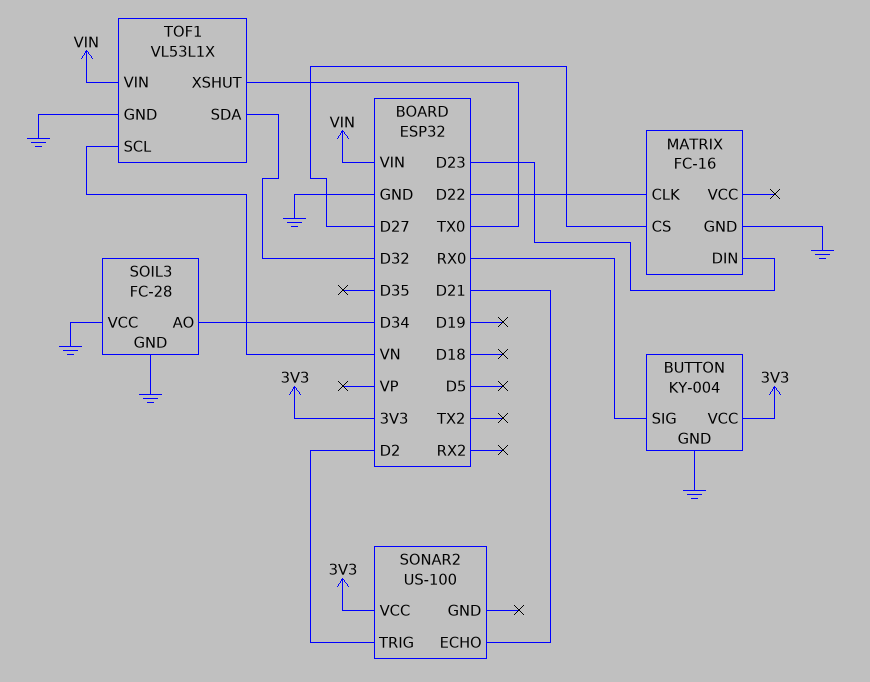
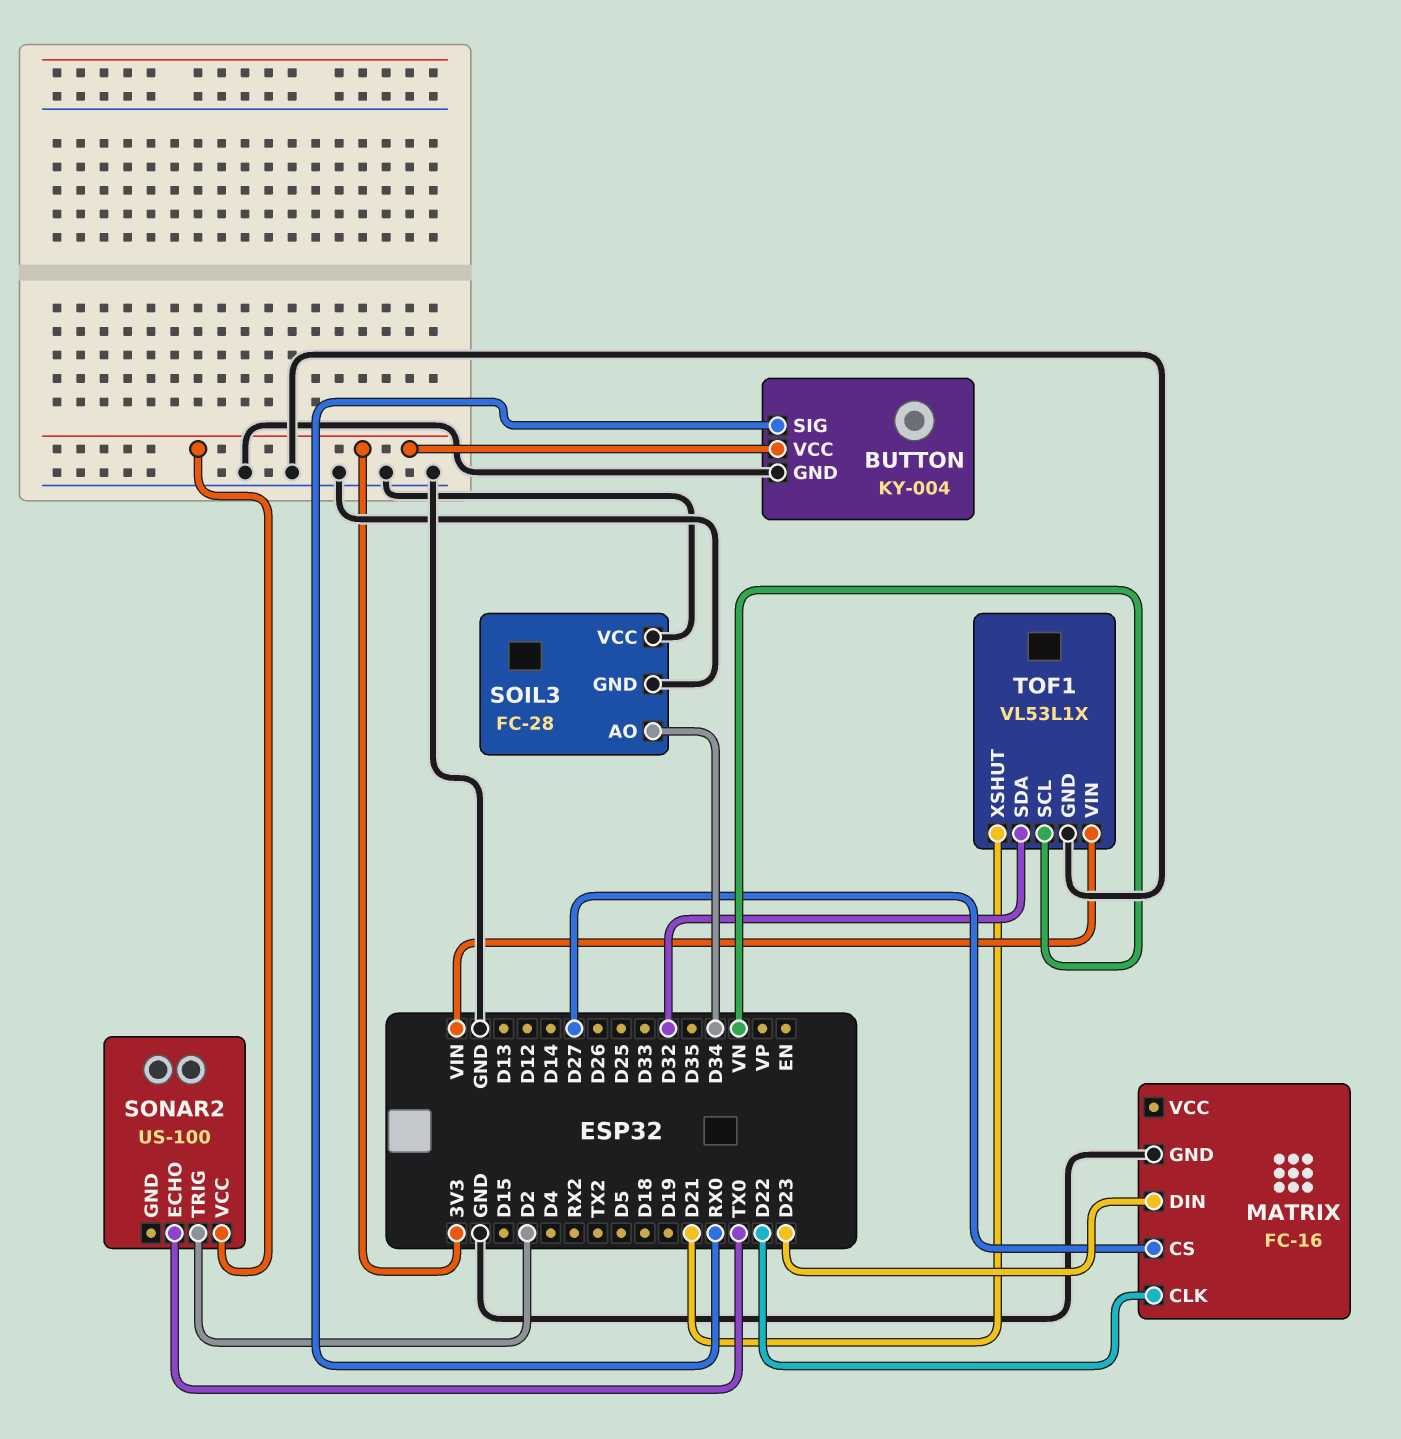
SONAR2 pin ECHO: D21 -> TX0
TOF1 pin XSHUT: TX0 -> D21

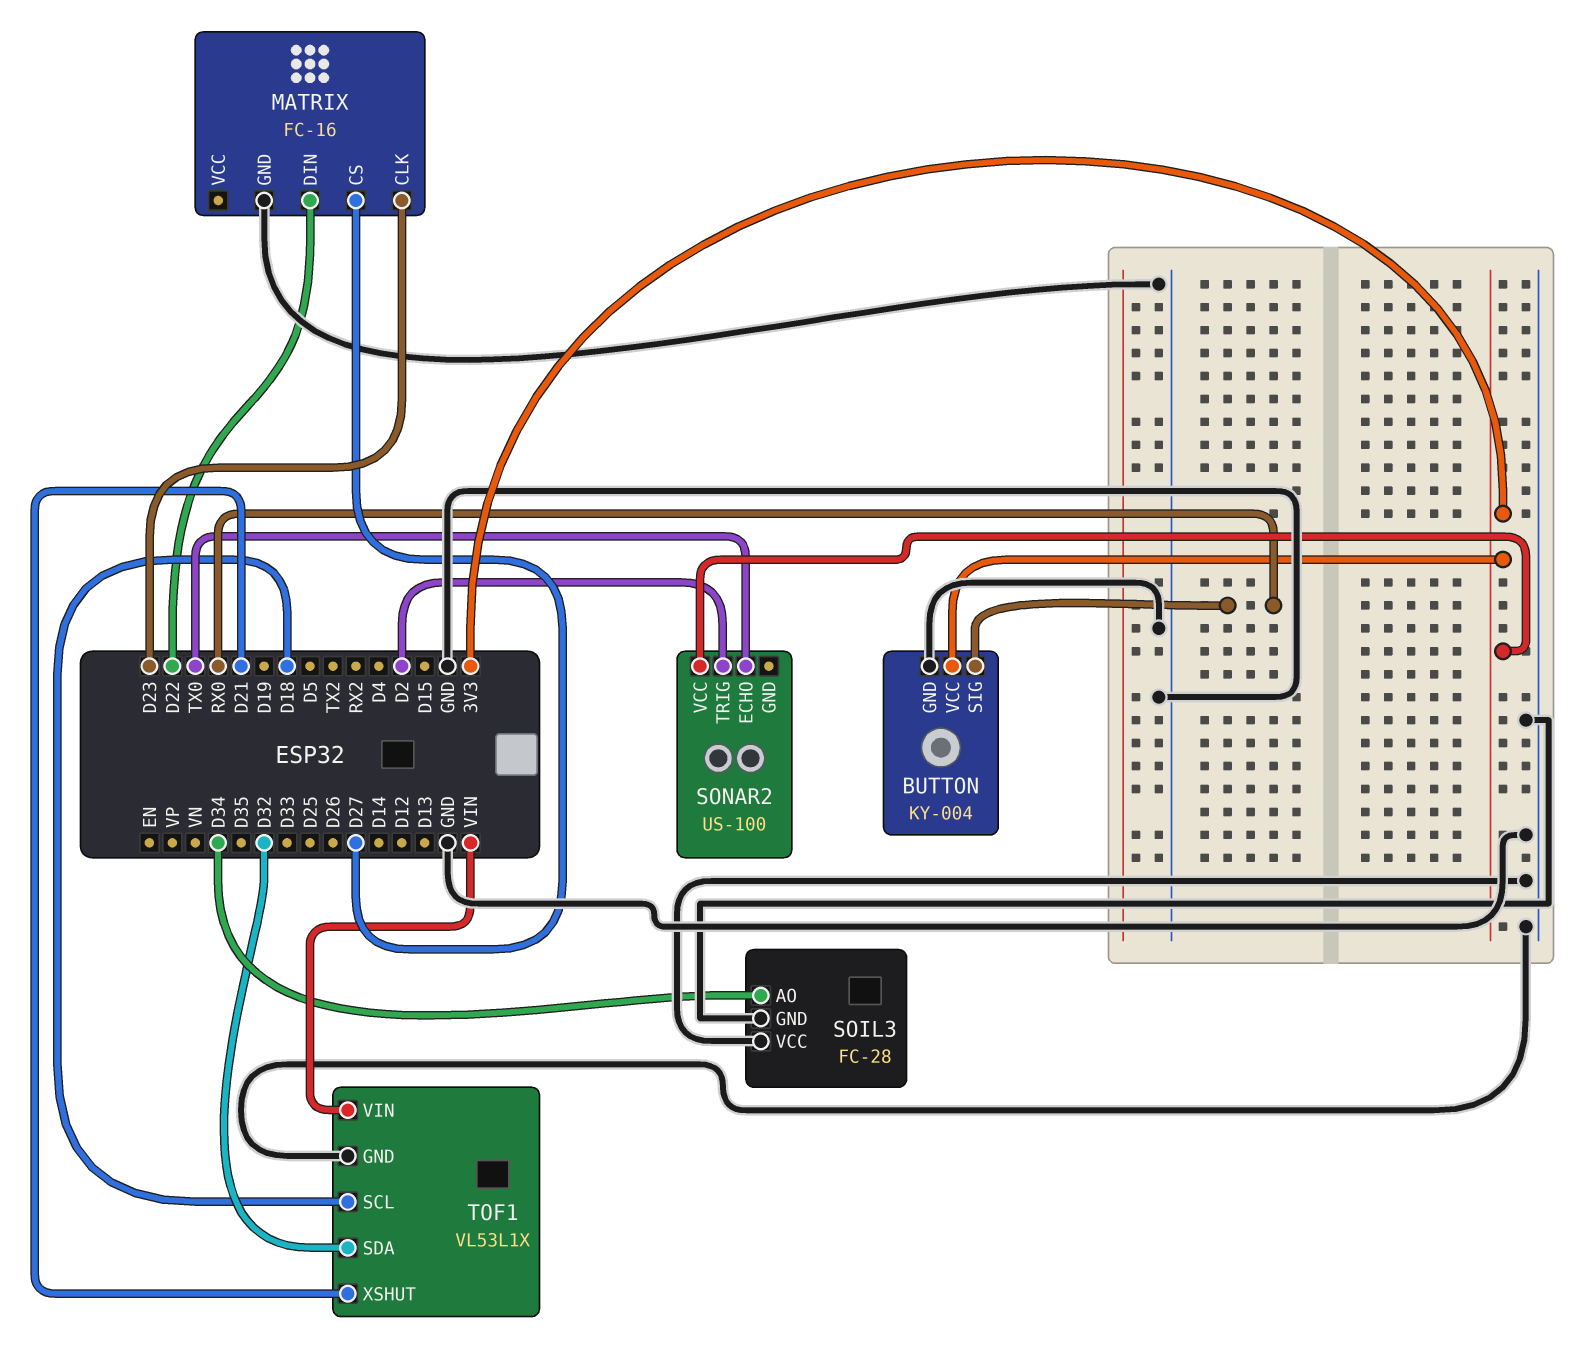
MATRIX pin CLK: D22 -> D23
MATRIX pin DIN: D23 -> D22
TOF1 pin SCL: VN -> D18

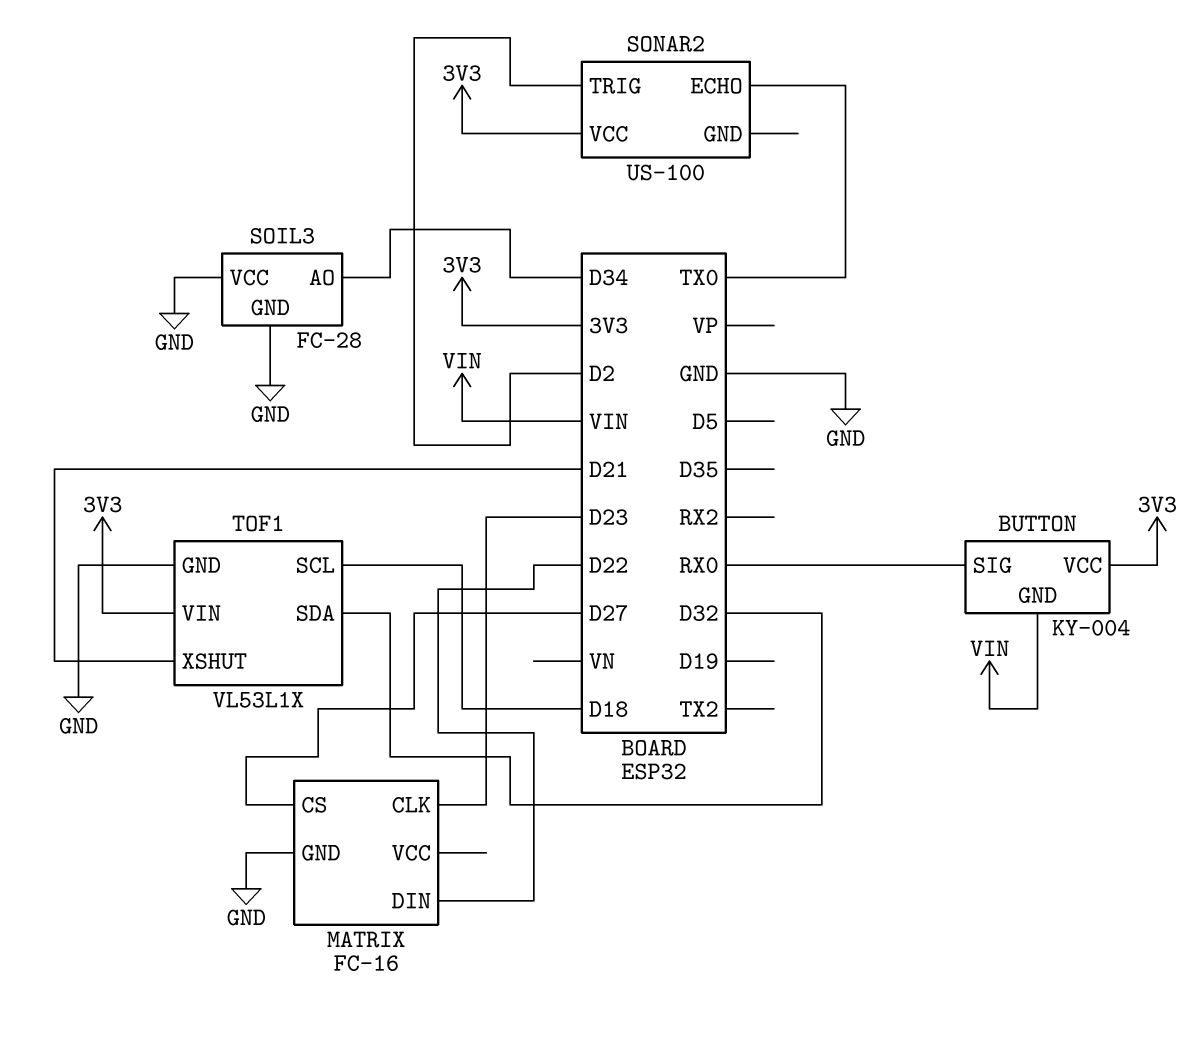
BUTTON pin GND: GND -> VIN
TOF1 pin VIN: VIN -> 3V3

